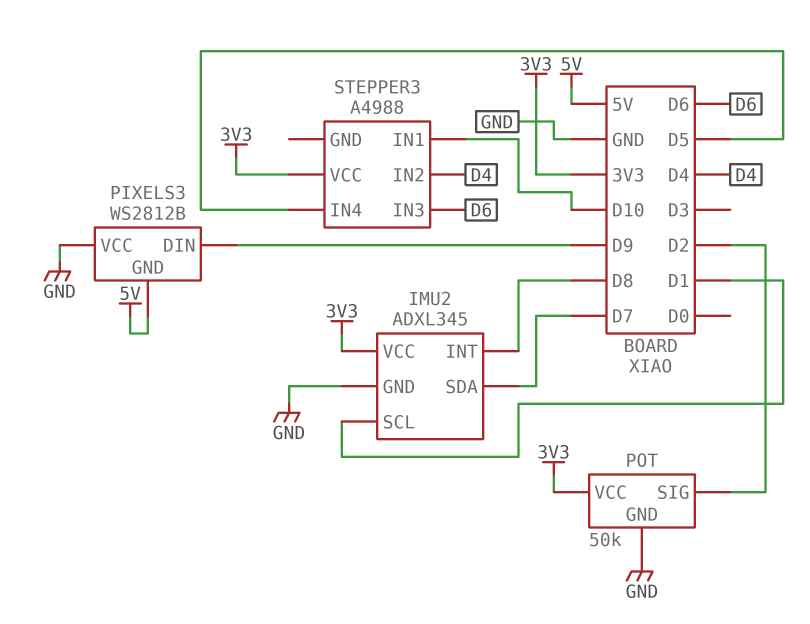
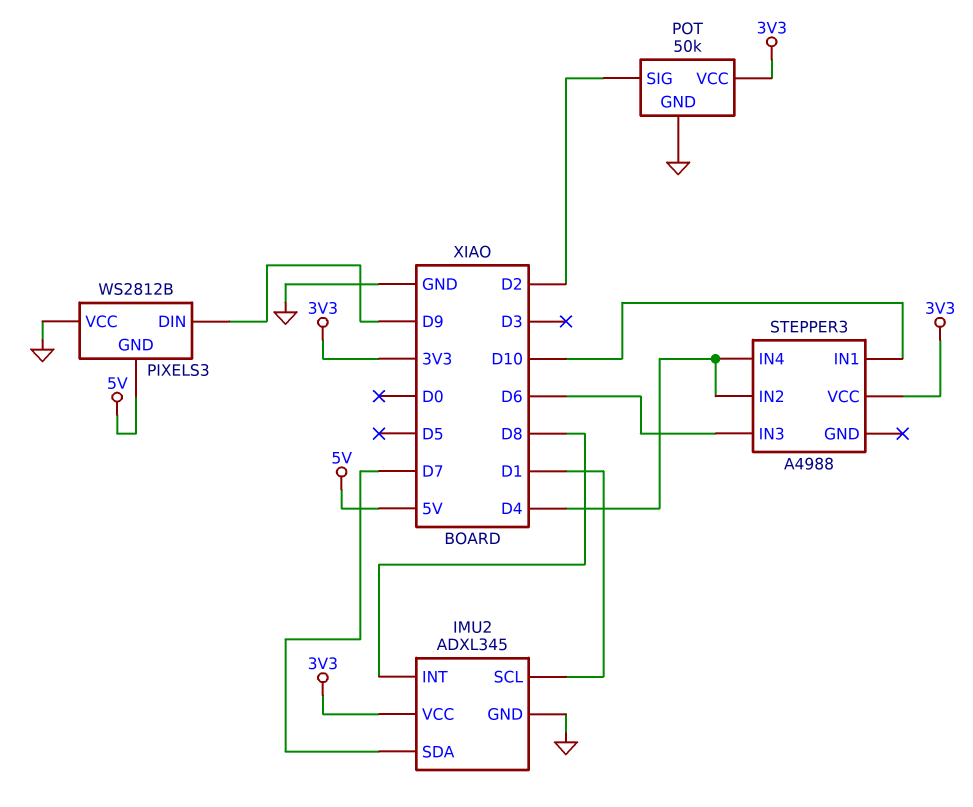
STEPPER3 pin IN4: D5 -> D4

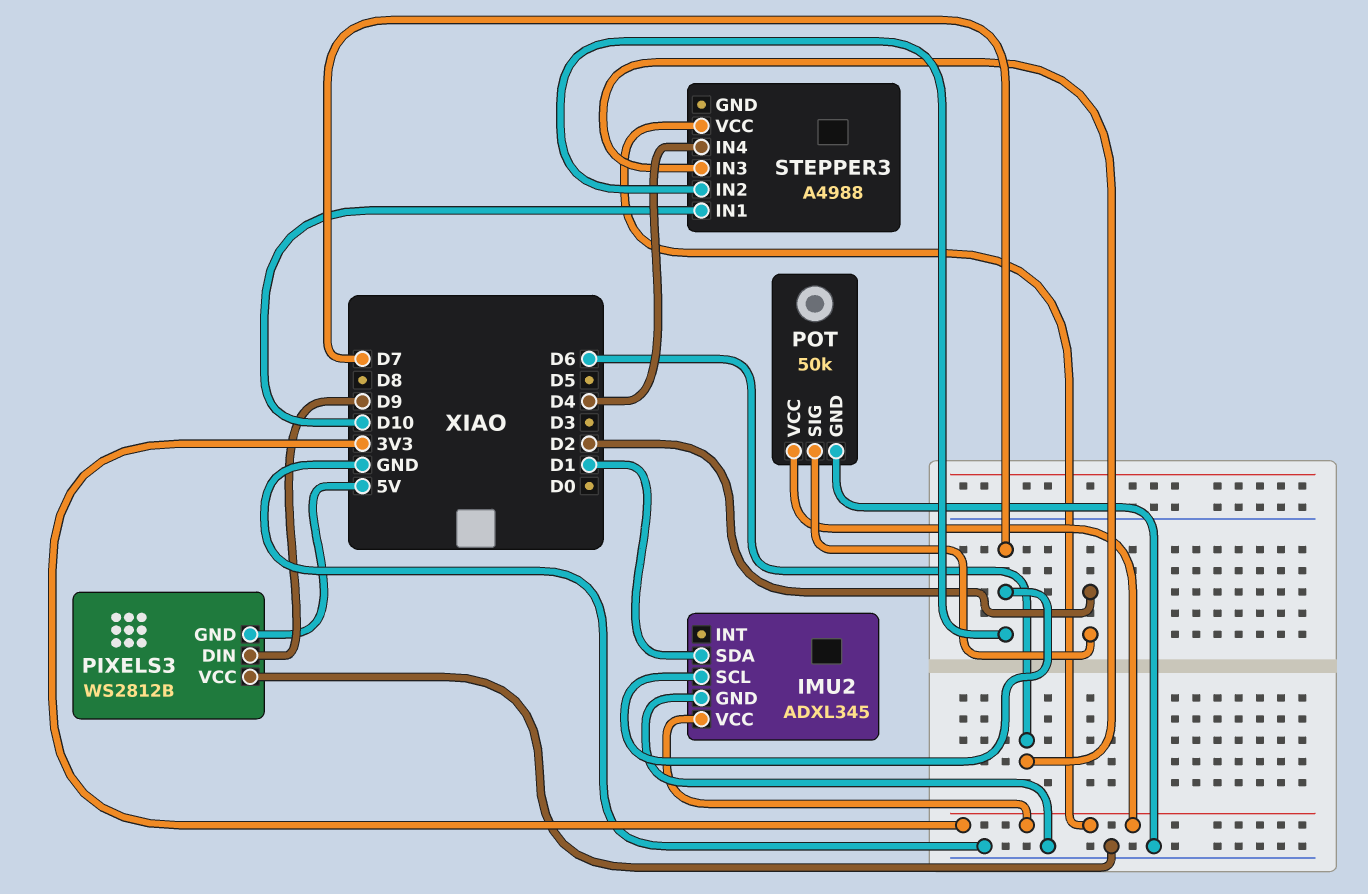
IMU2 pin INT: D8 -> none
IMU2 pin SCL: D1 -> D7
IMU2 pin SDA: D7 -> D1
STEPPER3 pin IN2: D4 -> D7

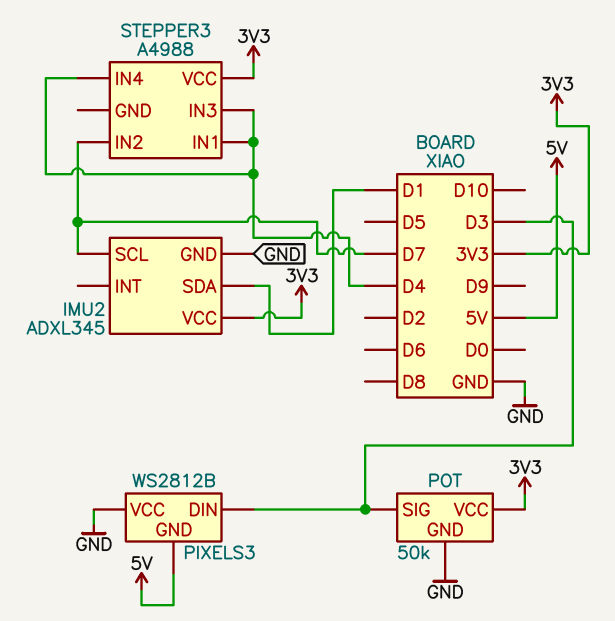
PIXELS3 pin DIN: D9 -> D3
POT pin SIG: D2 -> D3
STEPPER3 pin IN1: D10 -> D4
STEPPER3 pin IN3: D6 -> D4

